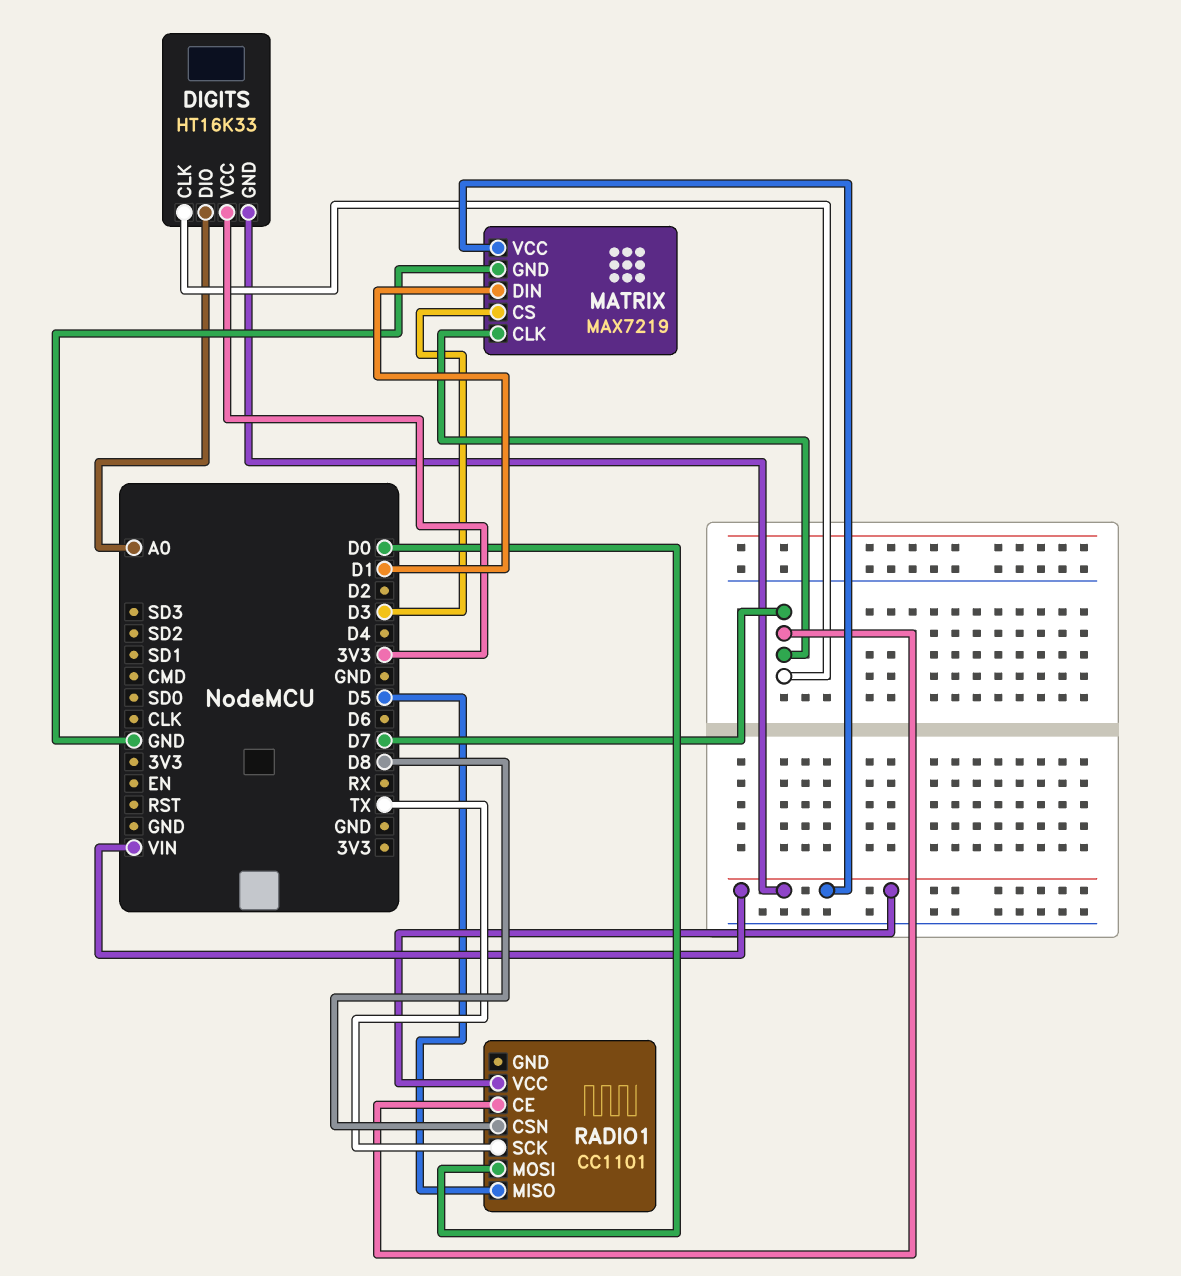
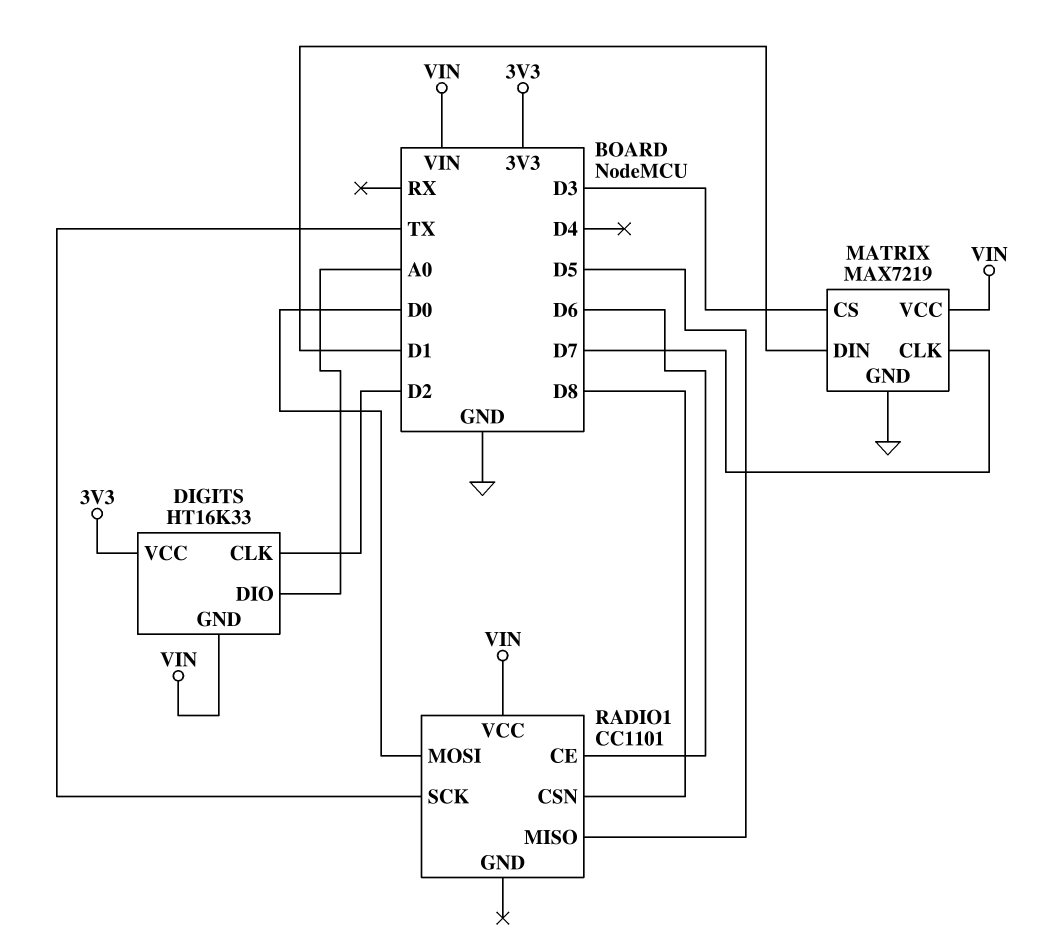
DIGITS pin CLK: D7 -> D2
RADIO1 pin CE: D7 -> D6

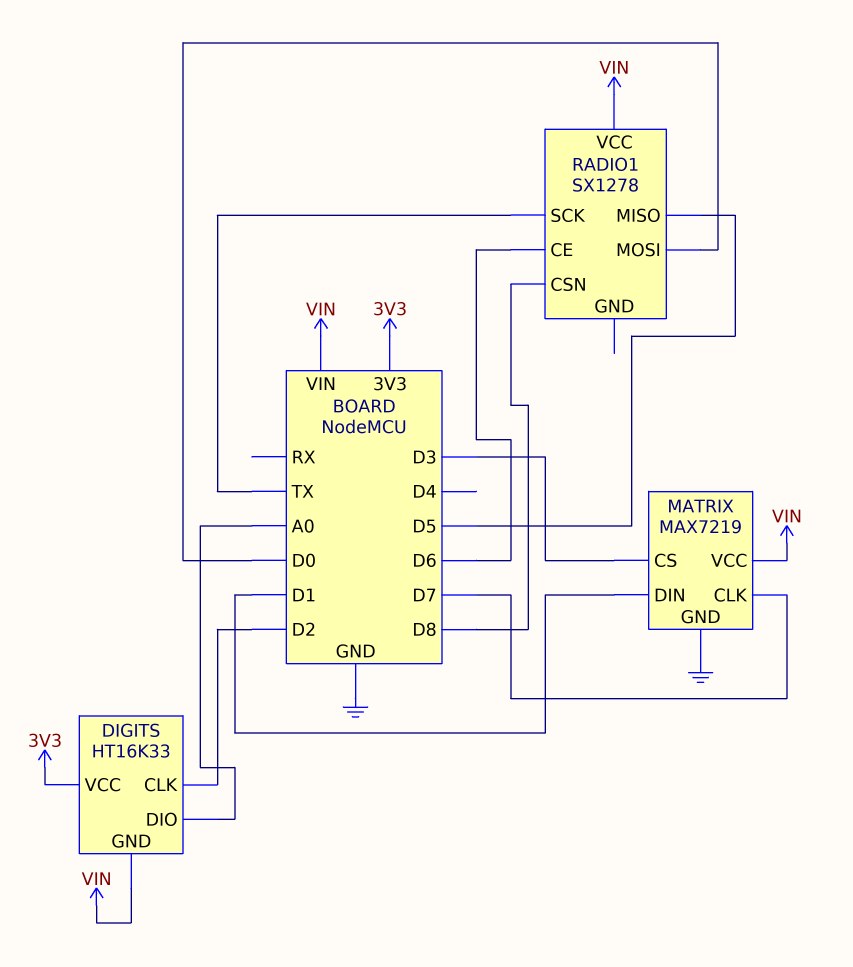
RADIO1: CC1101 -> SX1278

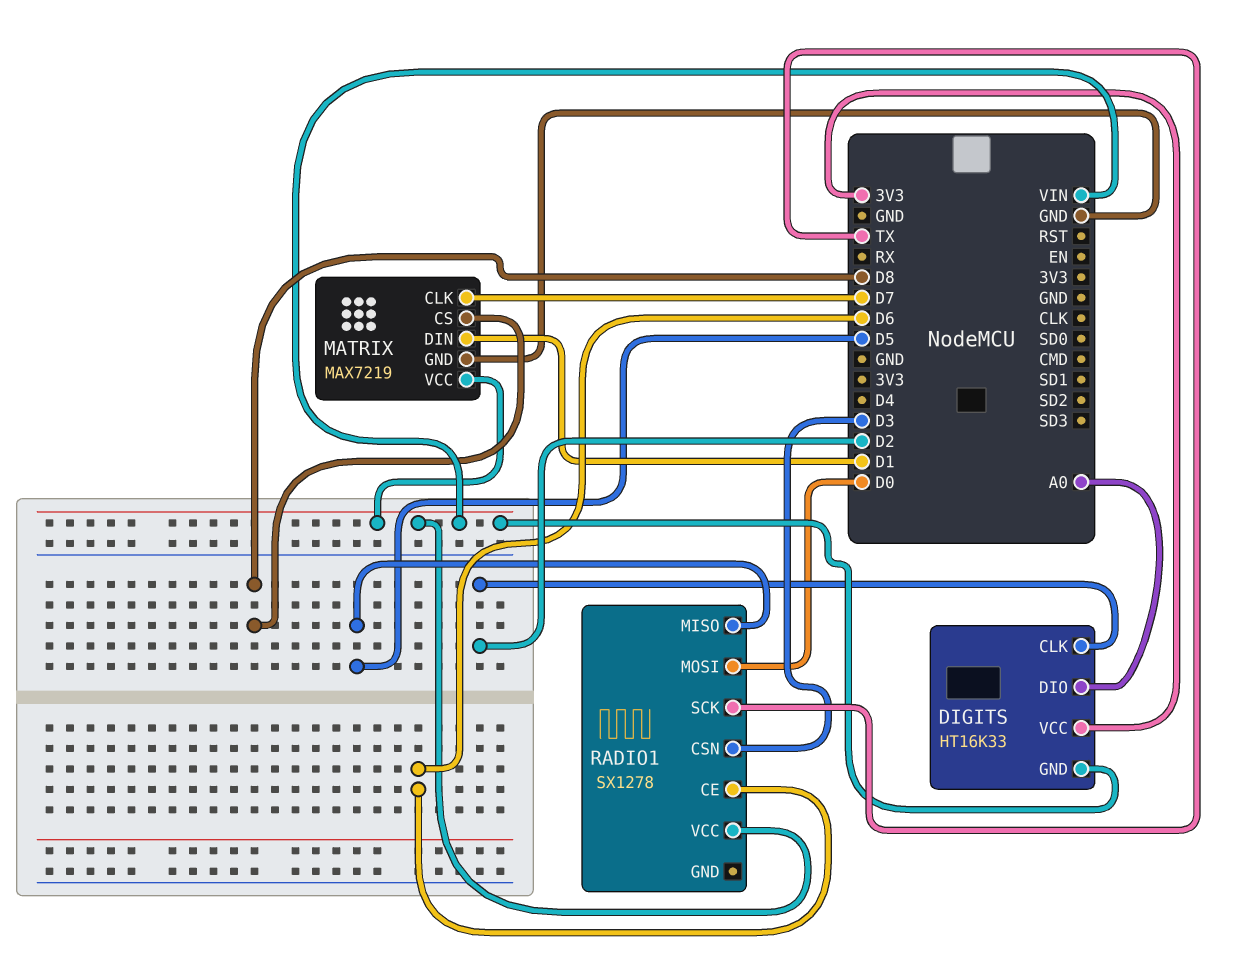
MATRIX pin CS: D3 -> D8
RADIO1 pin CSN: D8 -> D3

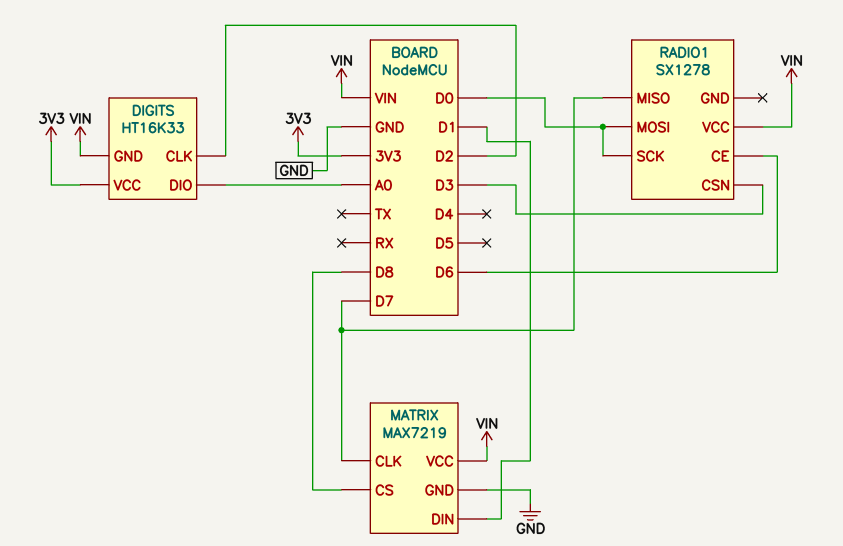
RADIO1 pin MISO: D5 -> D7
RADIO1 pin SCK: TX -> D0

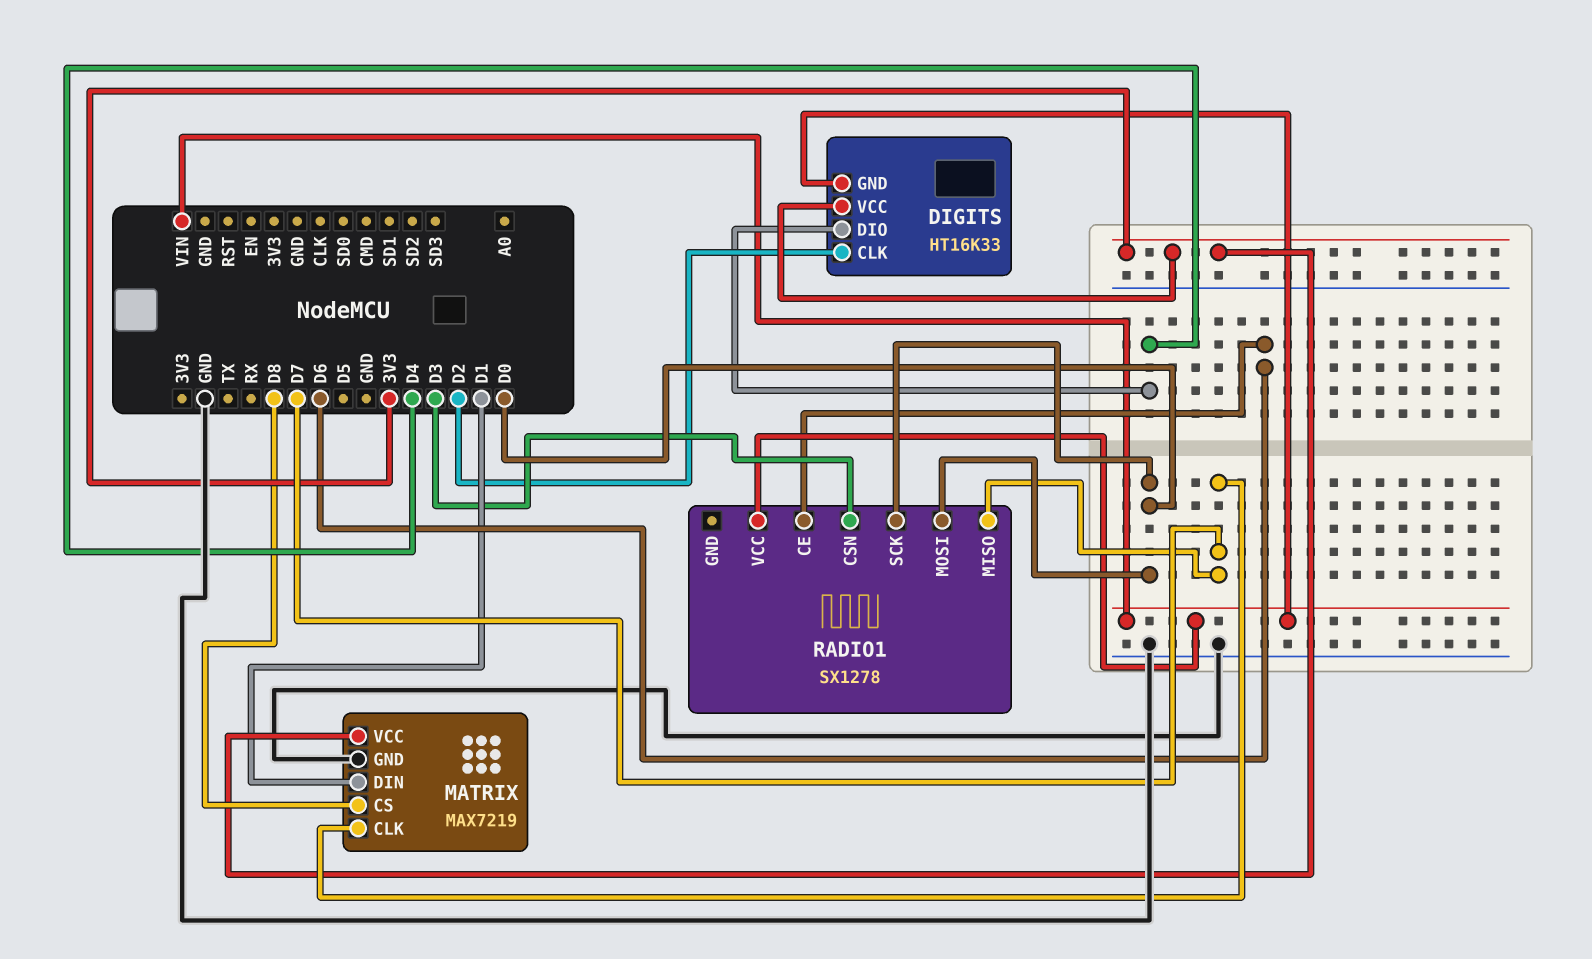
DIGITS pin DIO: A0 -> D4
MATRIX pin VCC: VIN -> 3V3

